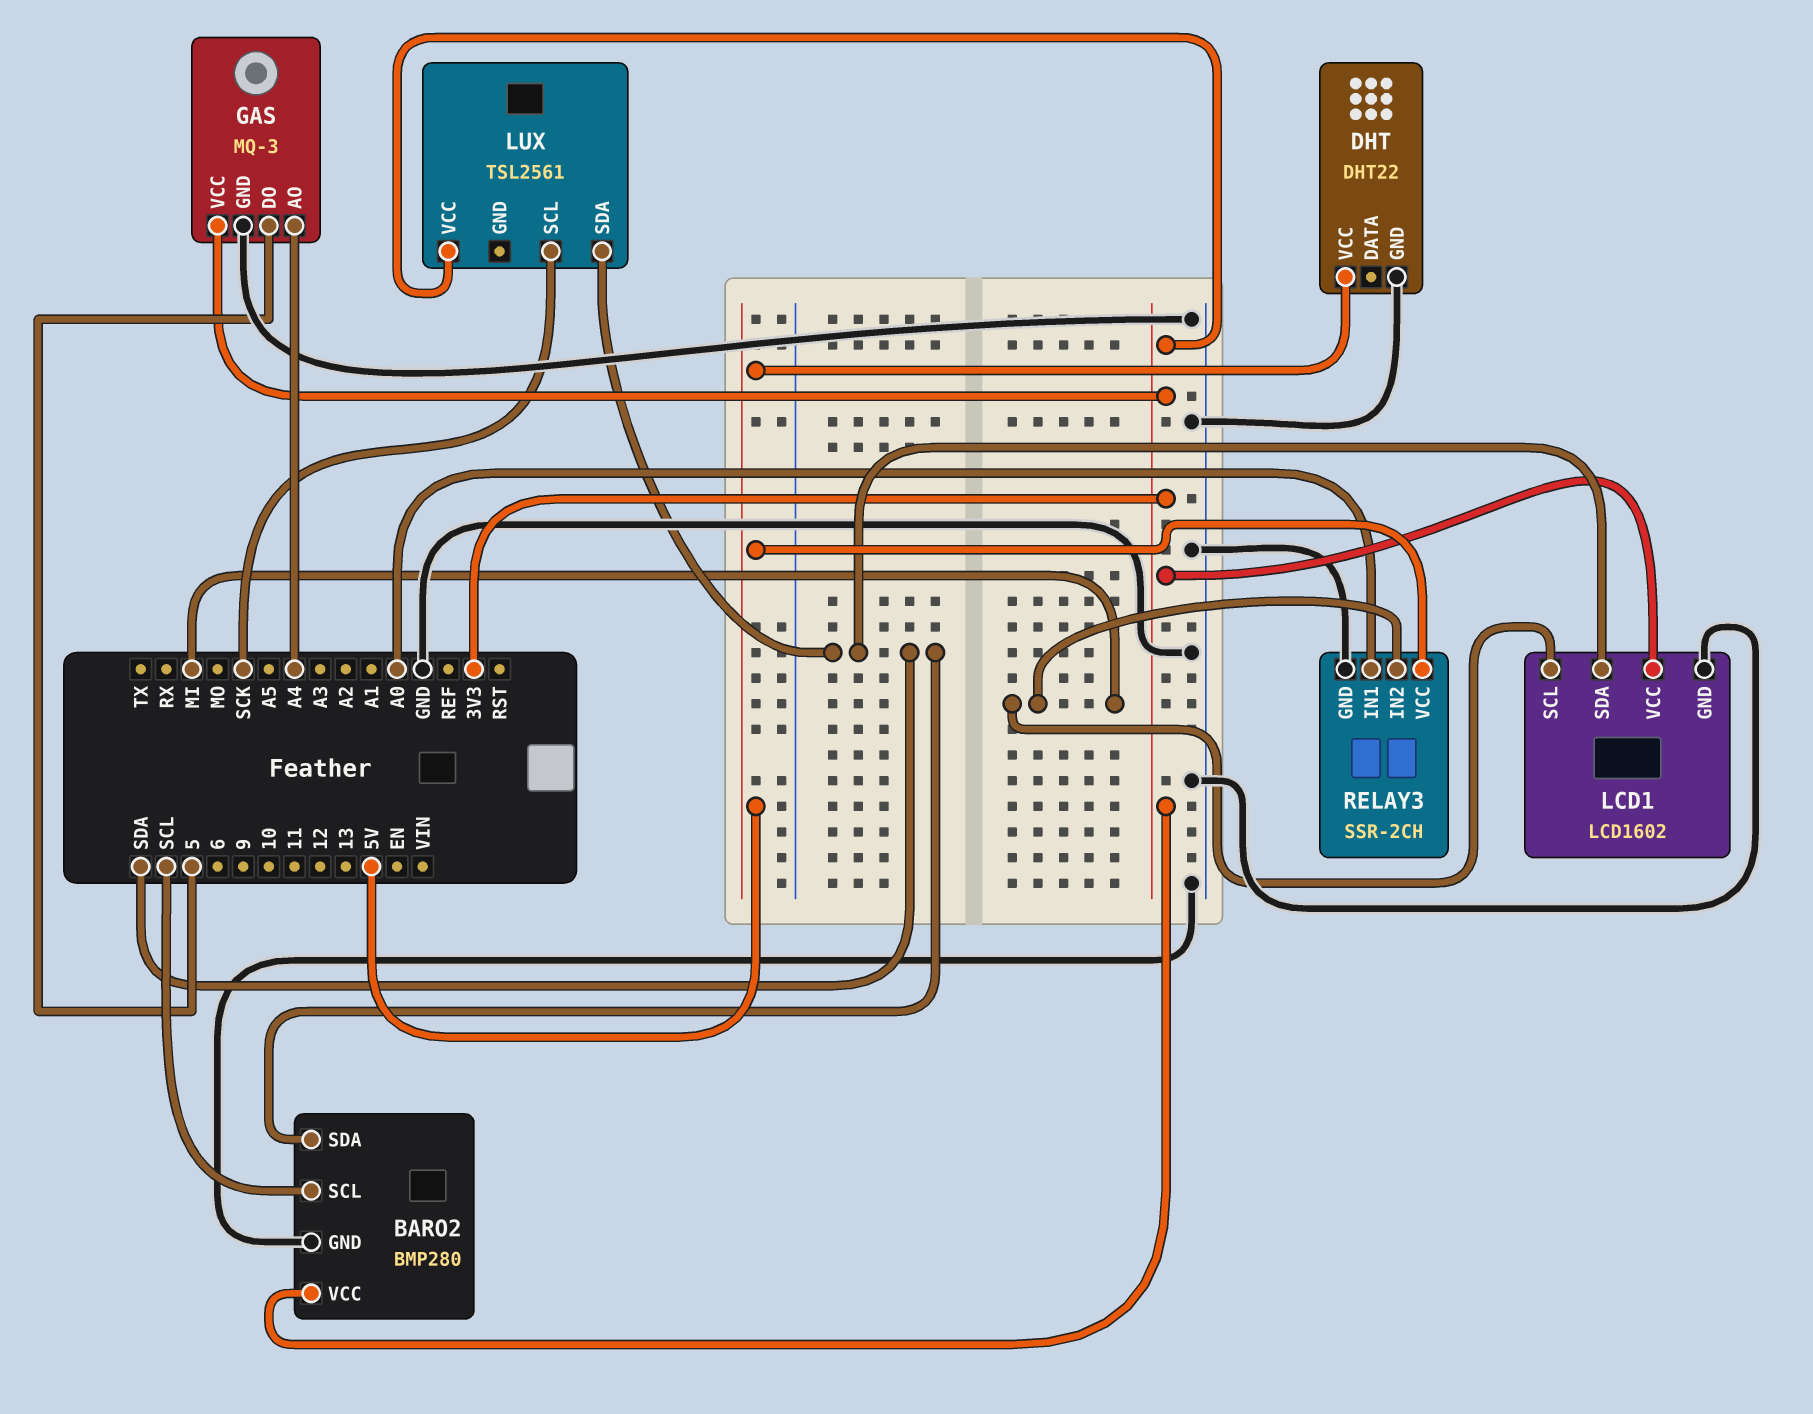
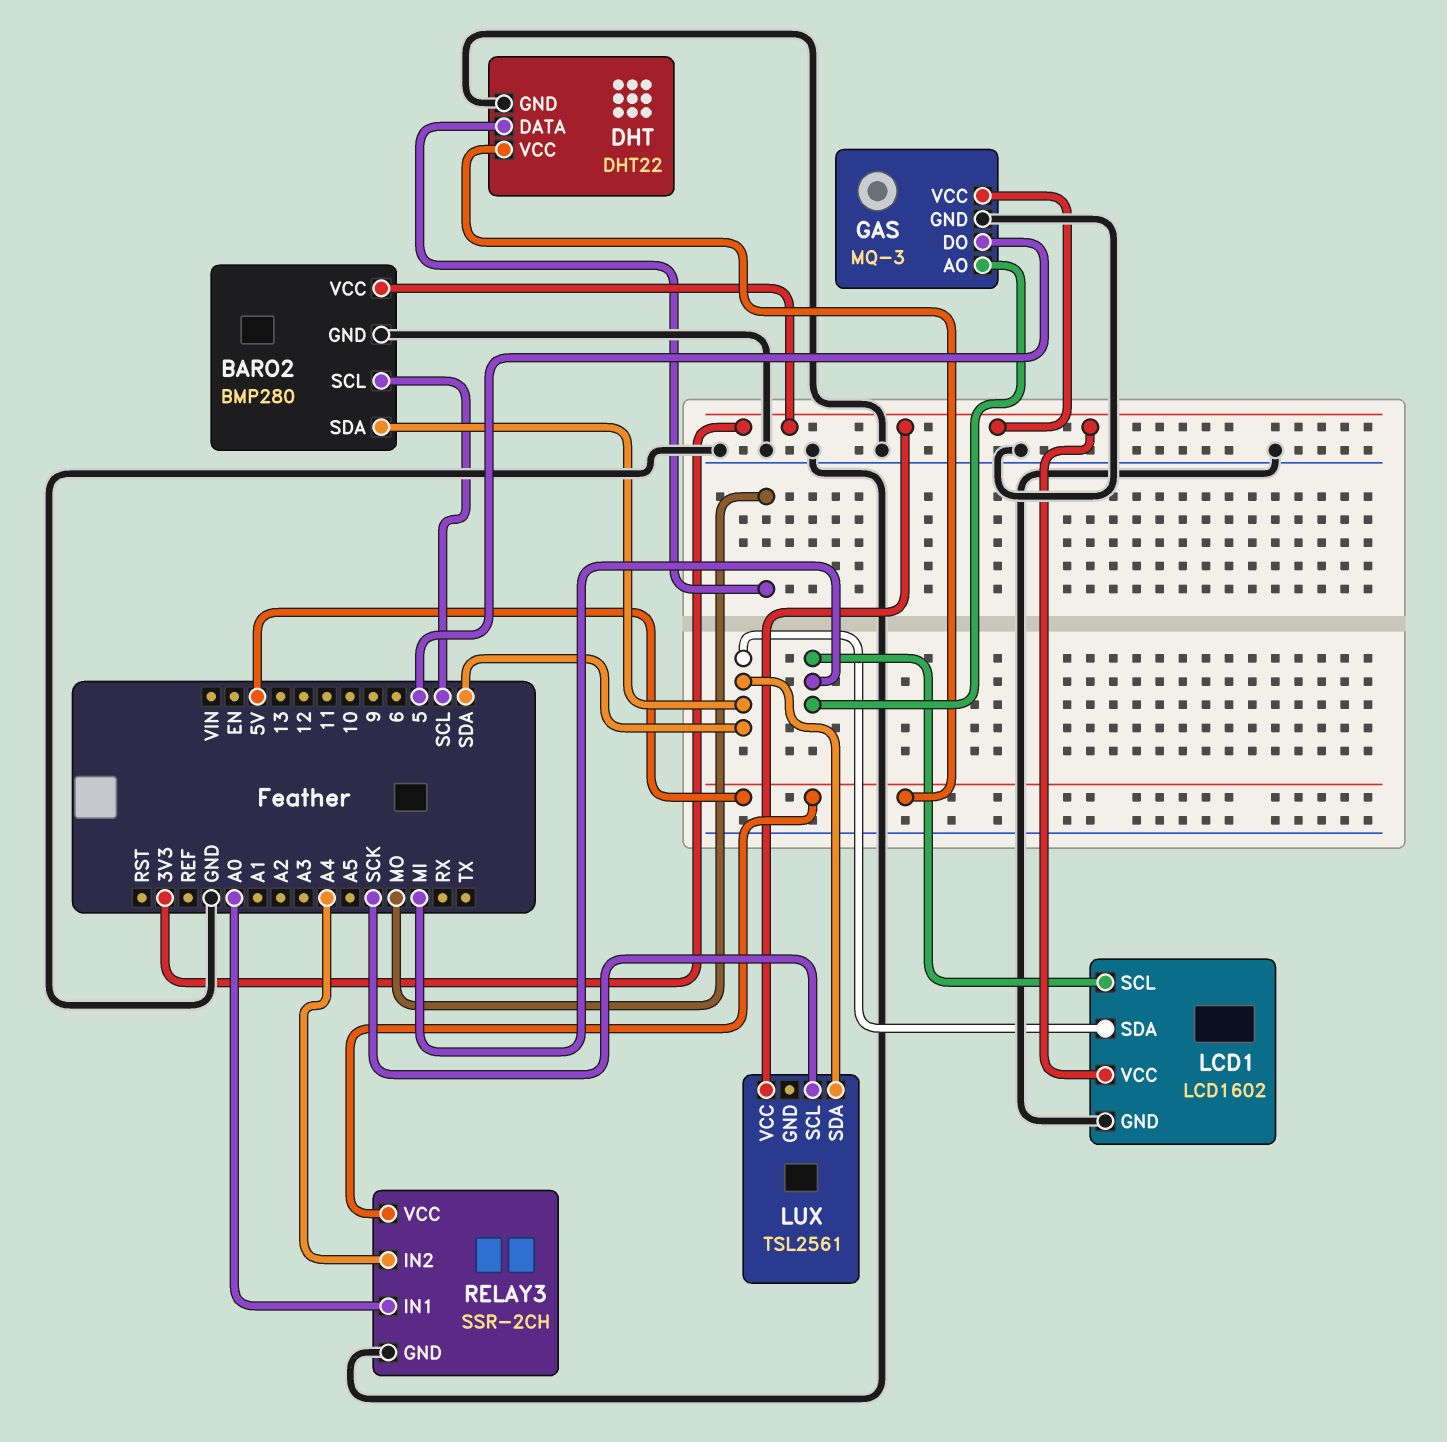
DHT pin DATA: none -> MO
GAS pin AO: A4 -> MI
RELAY3 pin IN2: MI -> A4

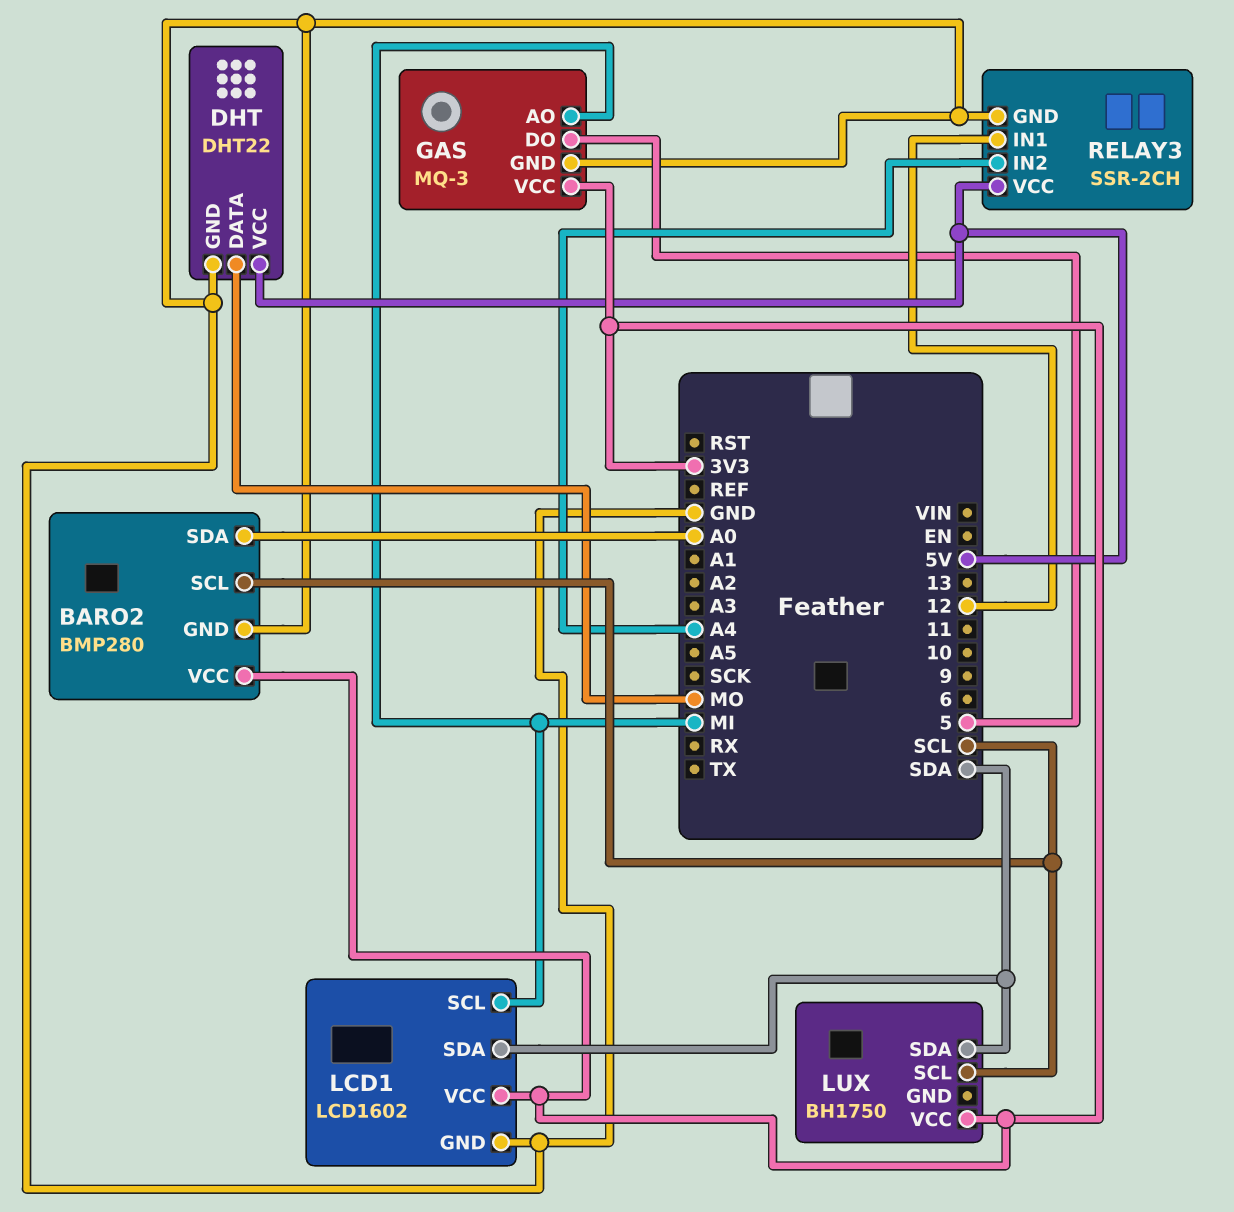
BARO2 pin SDA: SDA -> A0
LUX: TSL2561 -> BH1750
LUX pin SCL: SCK -> SCL
RELAY3 pin IN1: A0 -> 12

